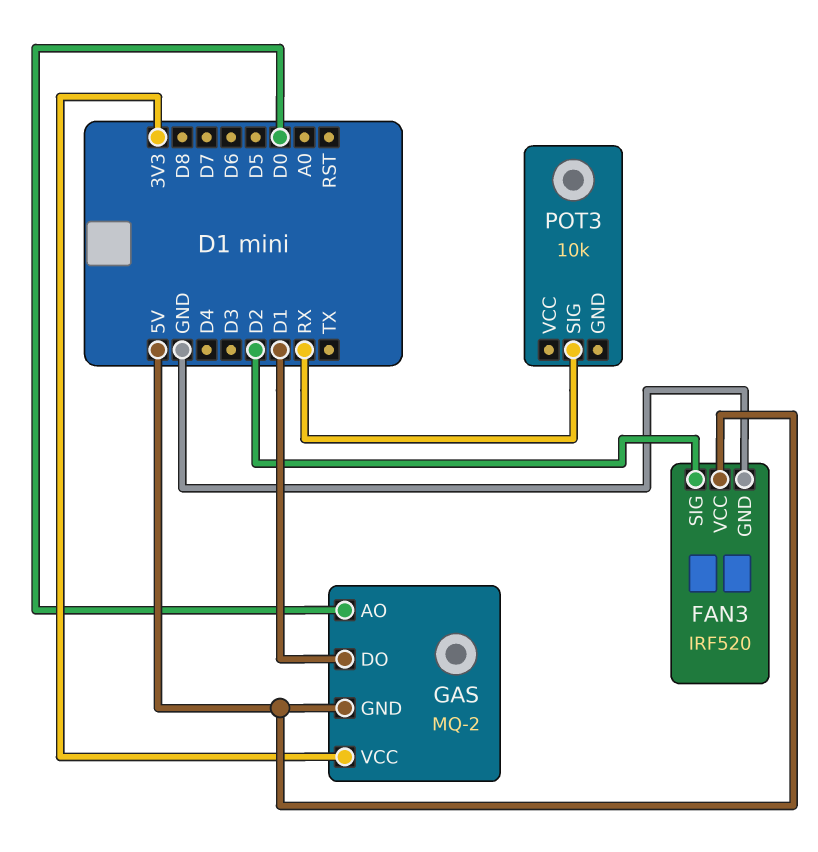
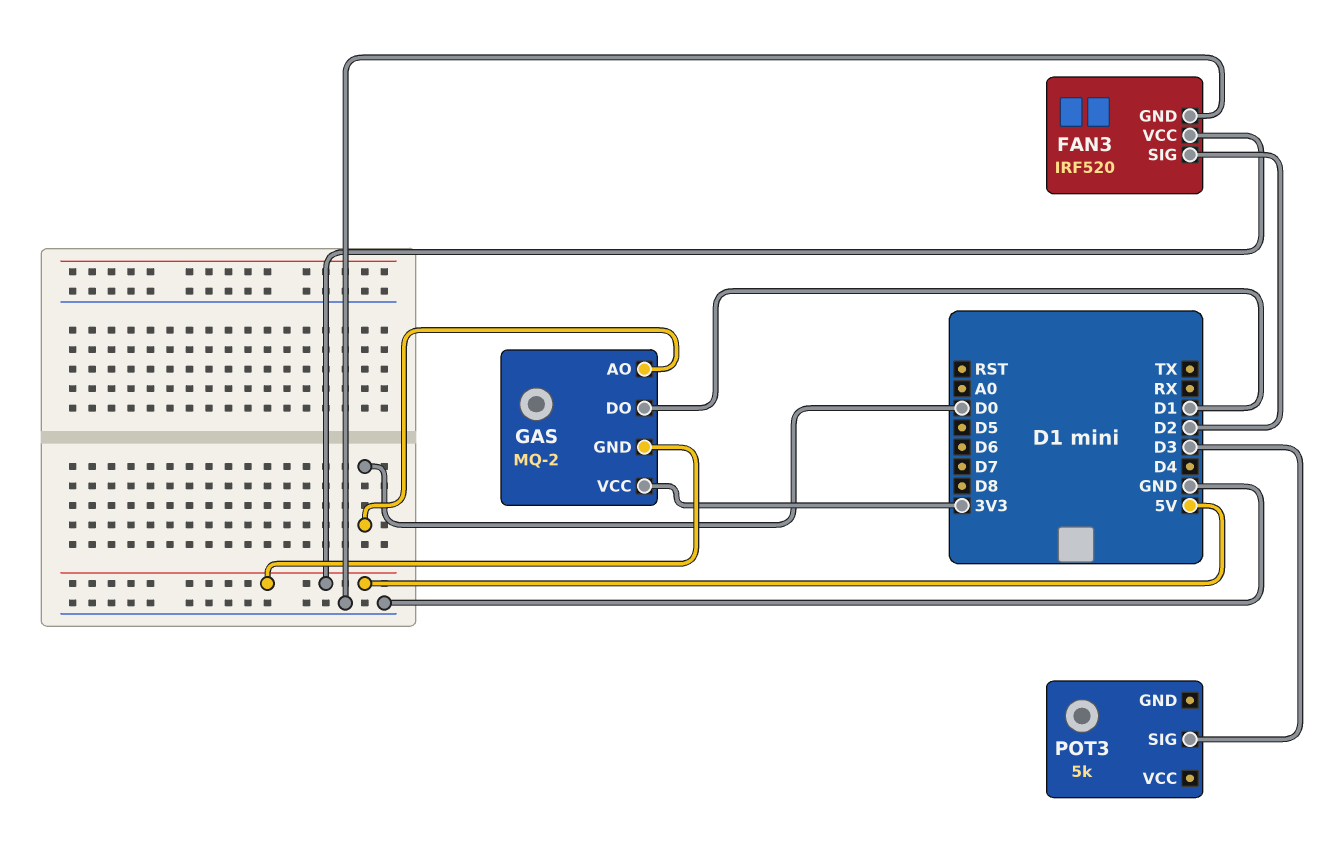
POT3: 10k -> 5k
POT3 pin SIG: RX -> D3

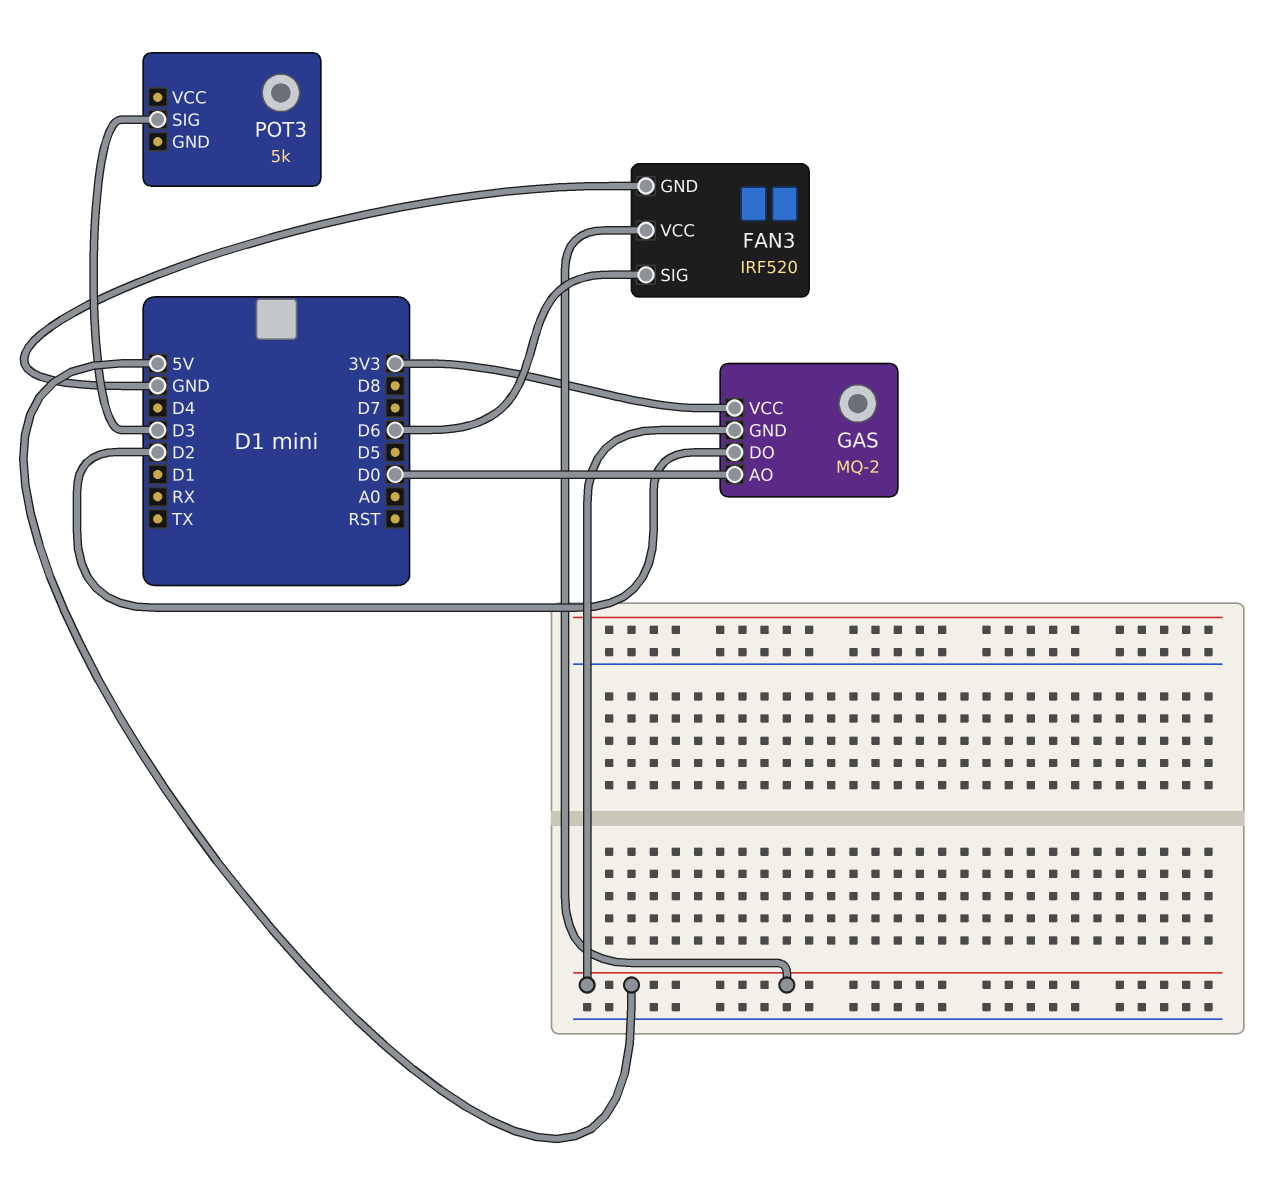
FAN3 pin SIG: D2 -> D6
GAS pin DO: D1 -> D2

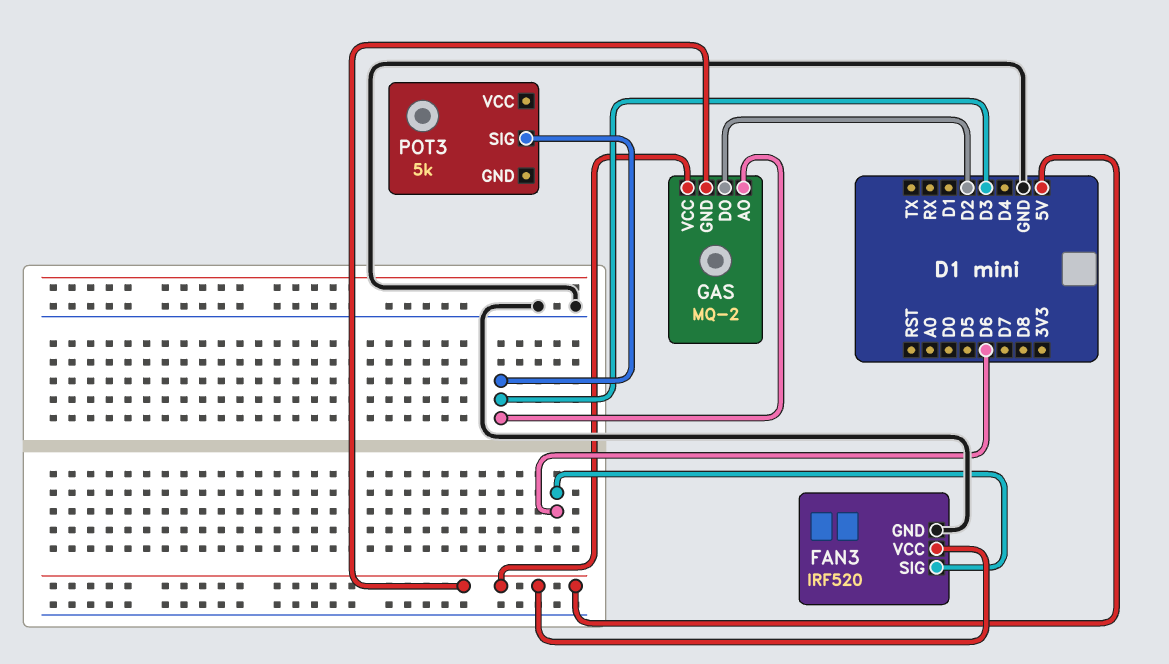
GAS pin AO: D0 -> D3
GAS pin VCC: 3V3 -> 5V

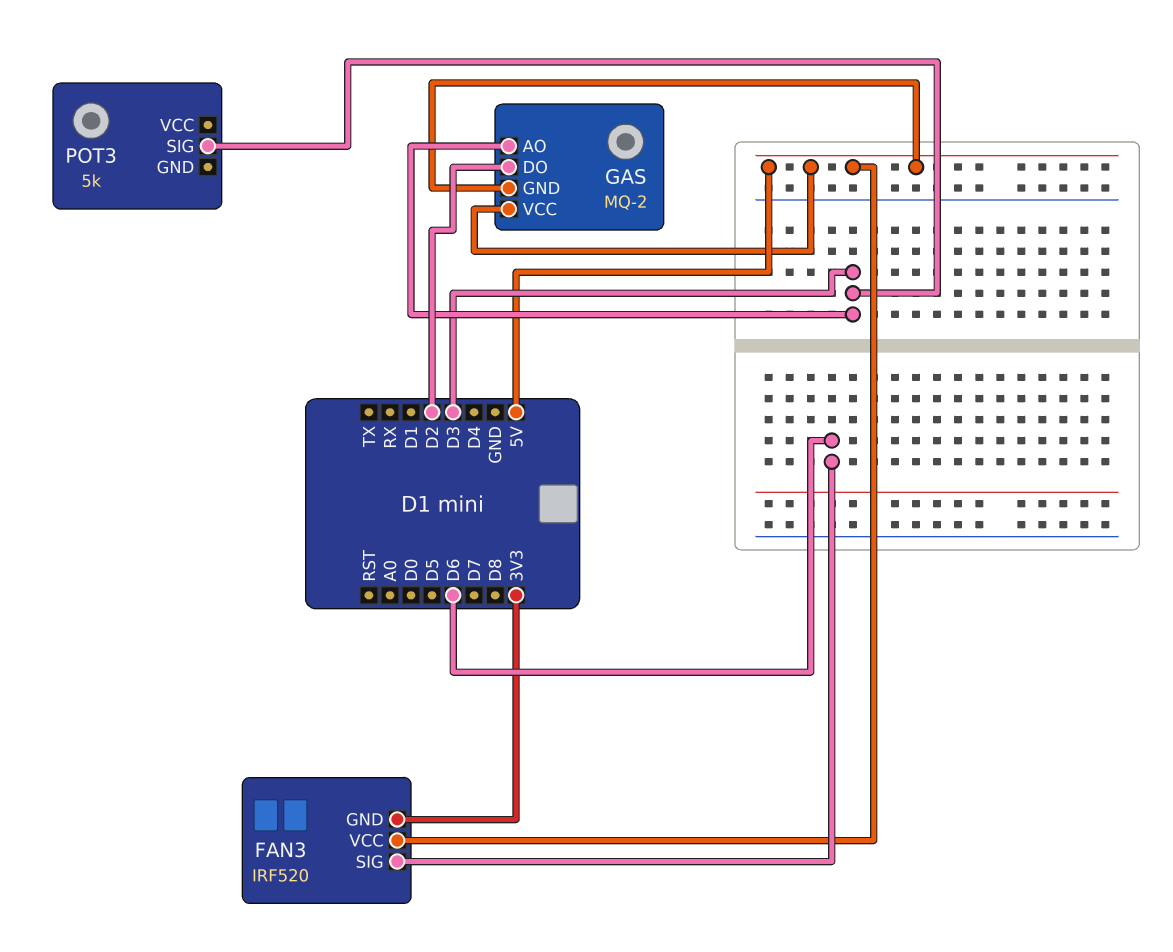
FAN3 pin GND: GND -> 3V3

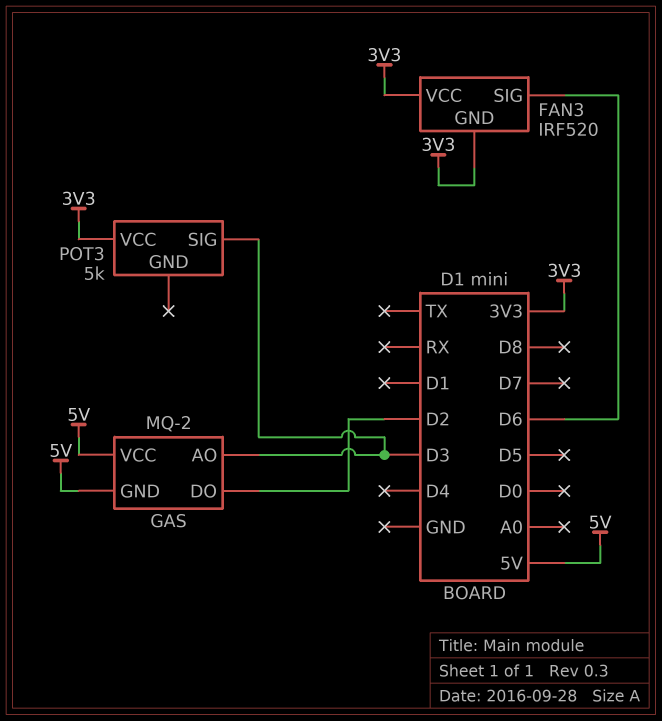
FAN3 pin VCC: 5V -> 3V3
POT3 pin VCC: none -> 3V3

